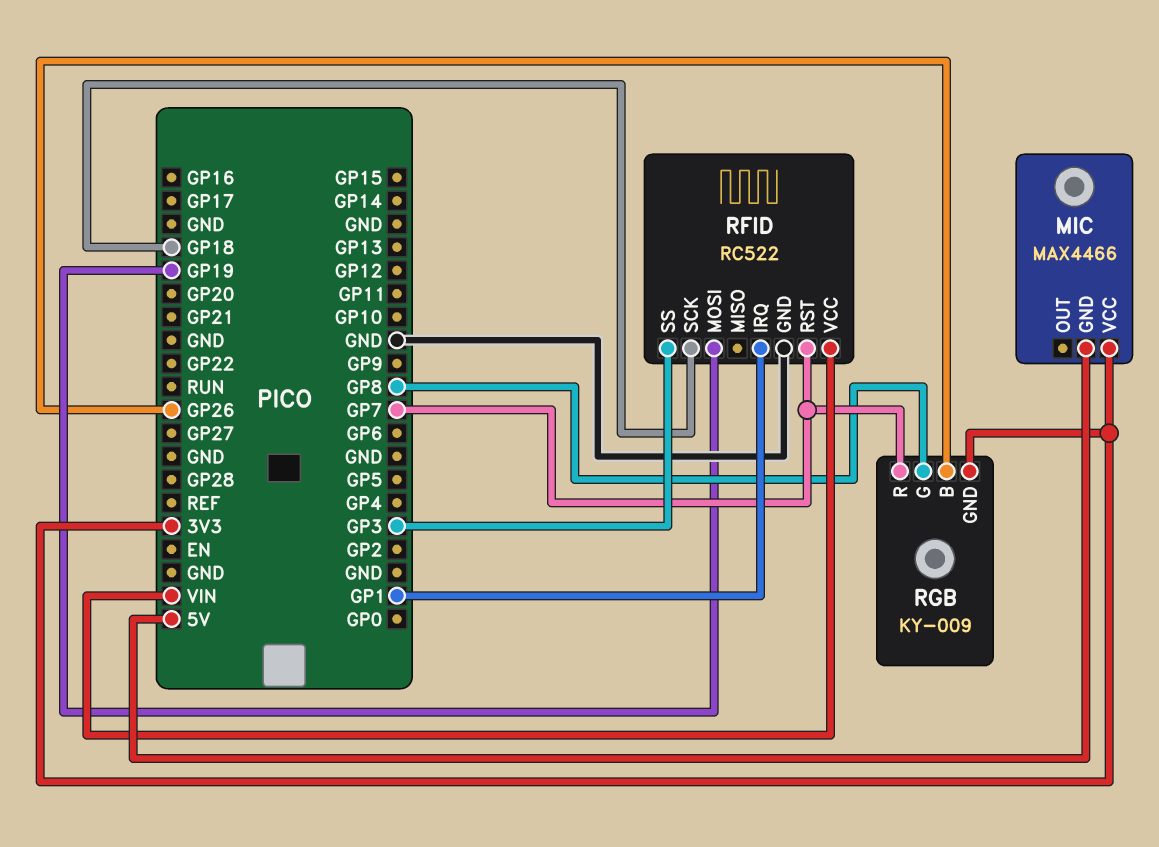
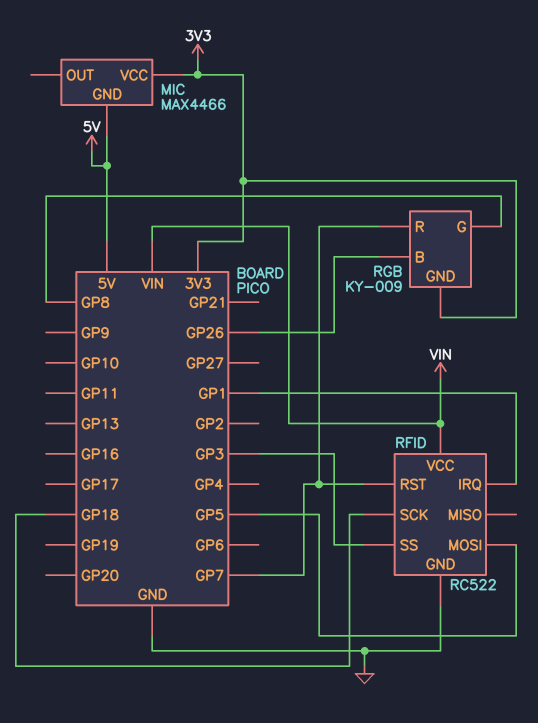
RFID pin MOSI: GP19 -> GP5

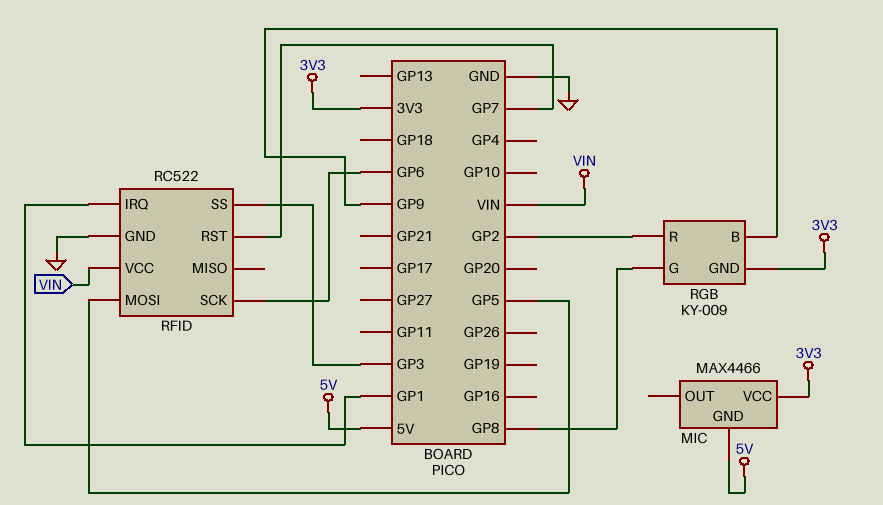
RFID pin SCK: GP18 -> GP6
RGB pin B: GP26 -> GP9
RGB pin R: GP7 -> GP2

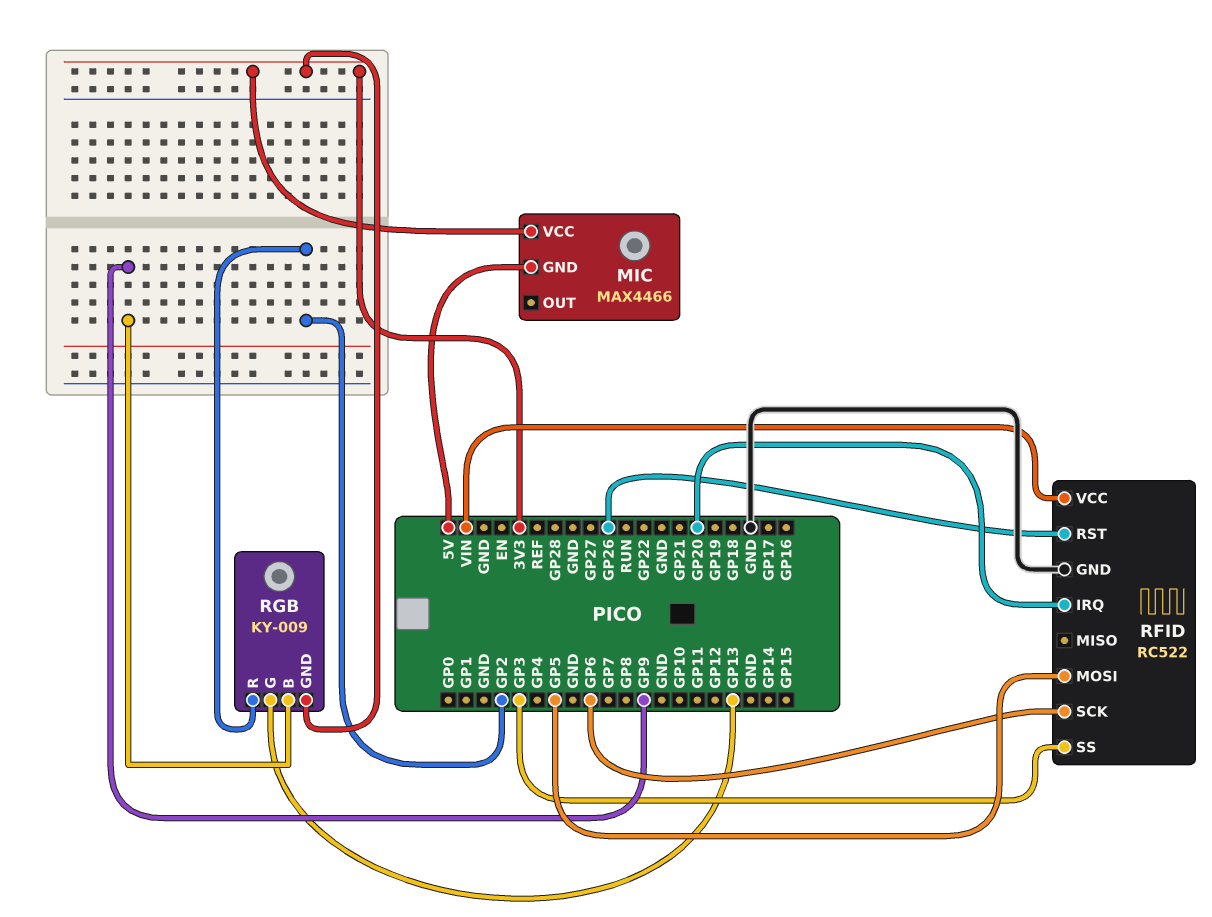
RFID pin IRQ: GP1 -> GP20
RFID pin RST: GP7 -> GP26
RGB pin G: GP8 -> GP13

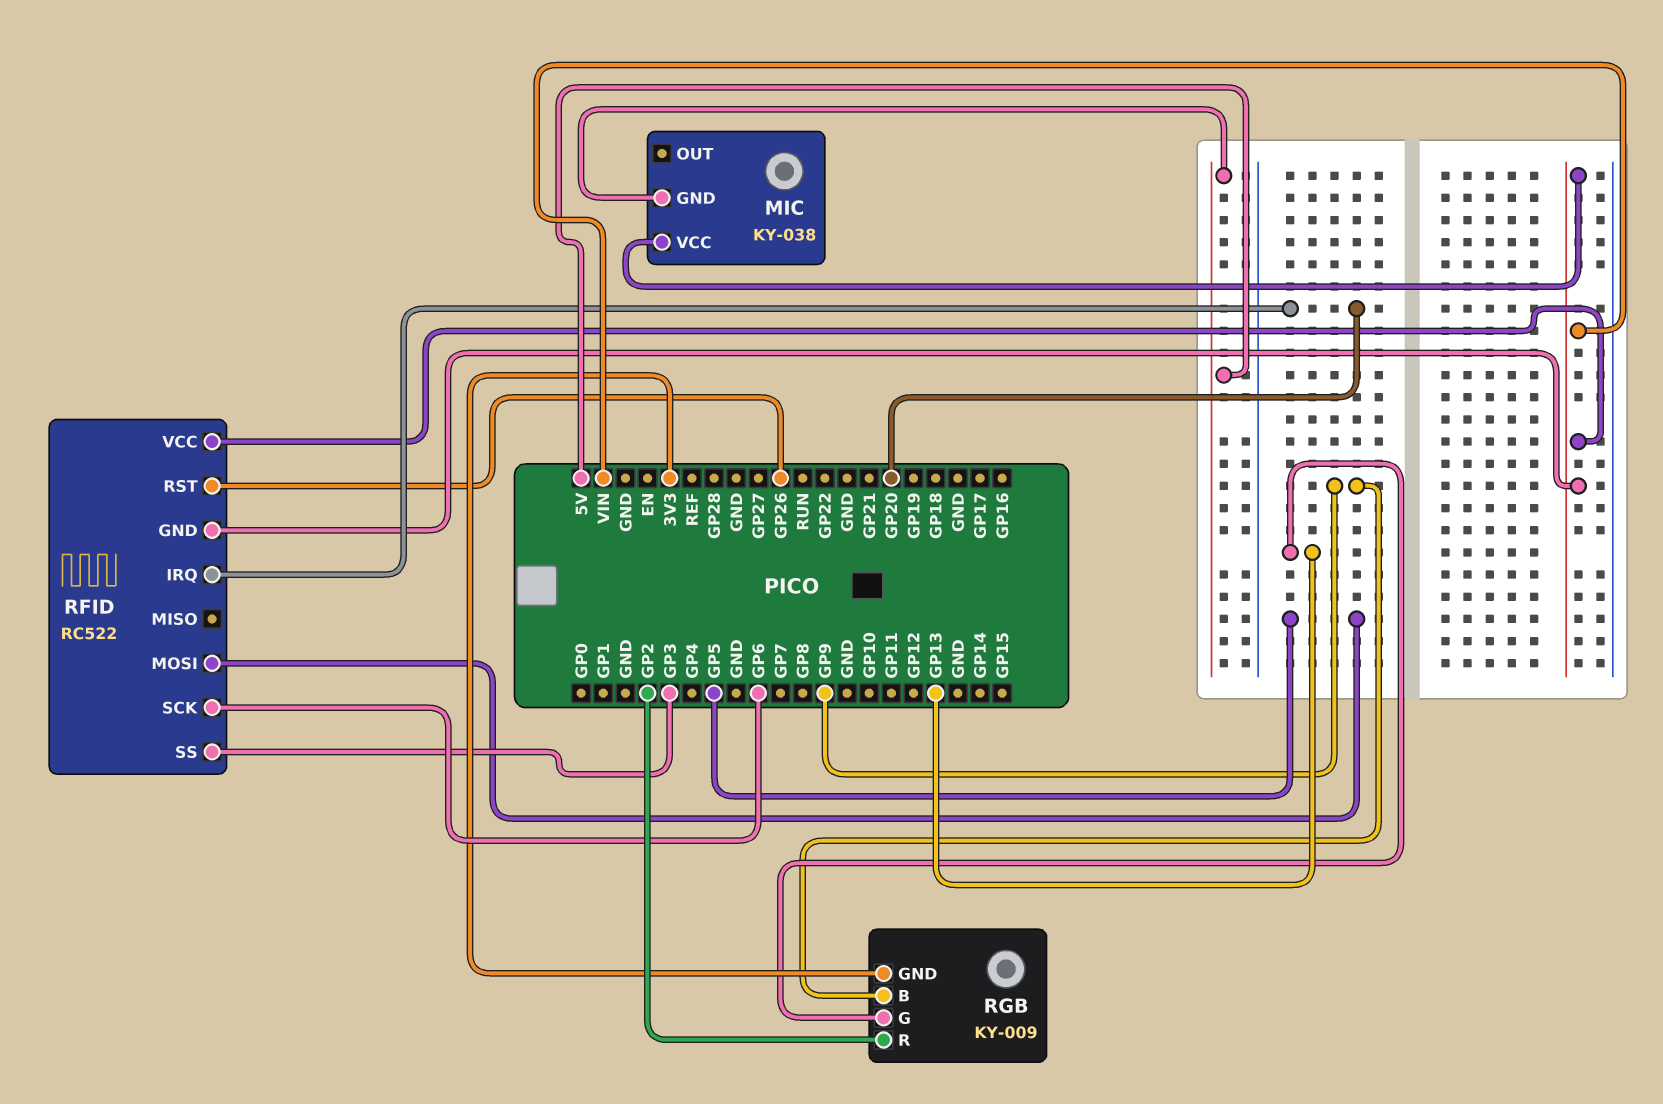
MIC: MAX4466 -> KY-038
MIC pin VCC: 3V3 -> VIN
RFID pin GND: GND -> VIN

